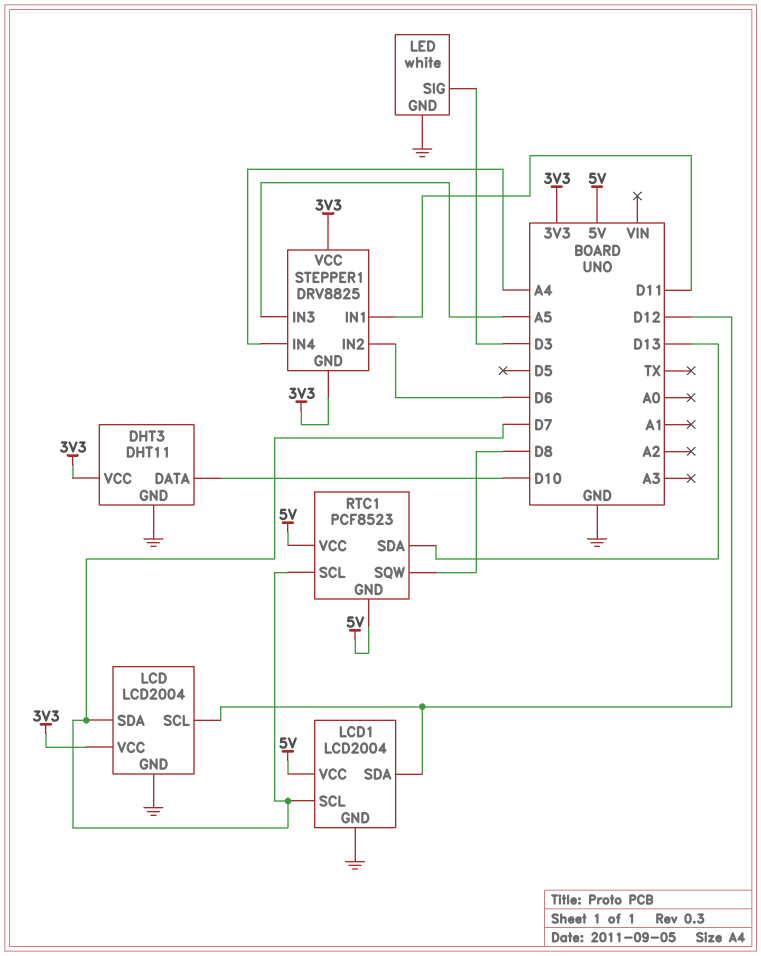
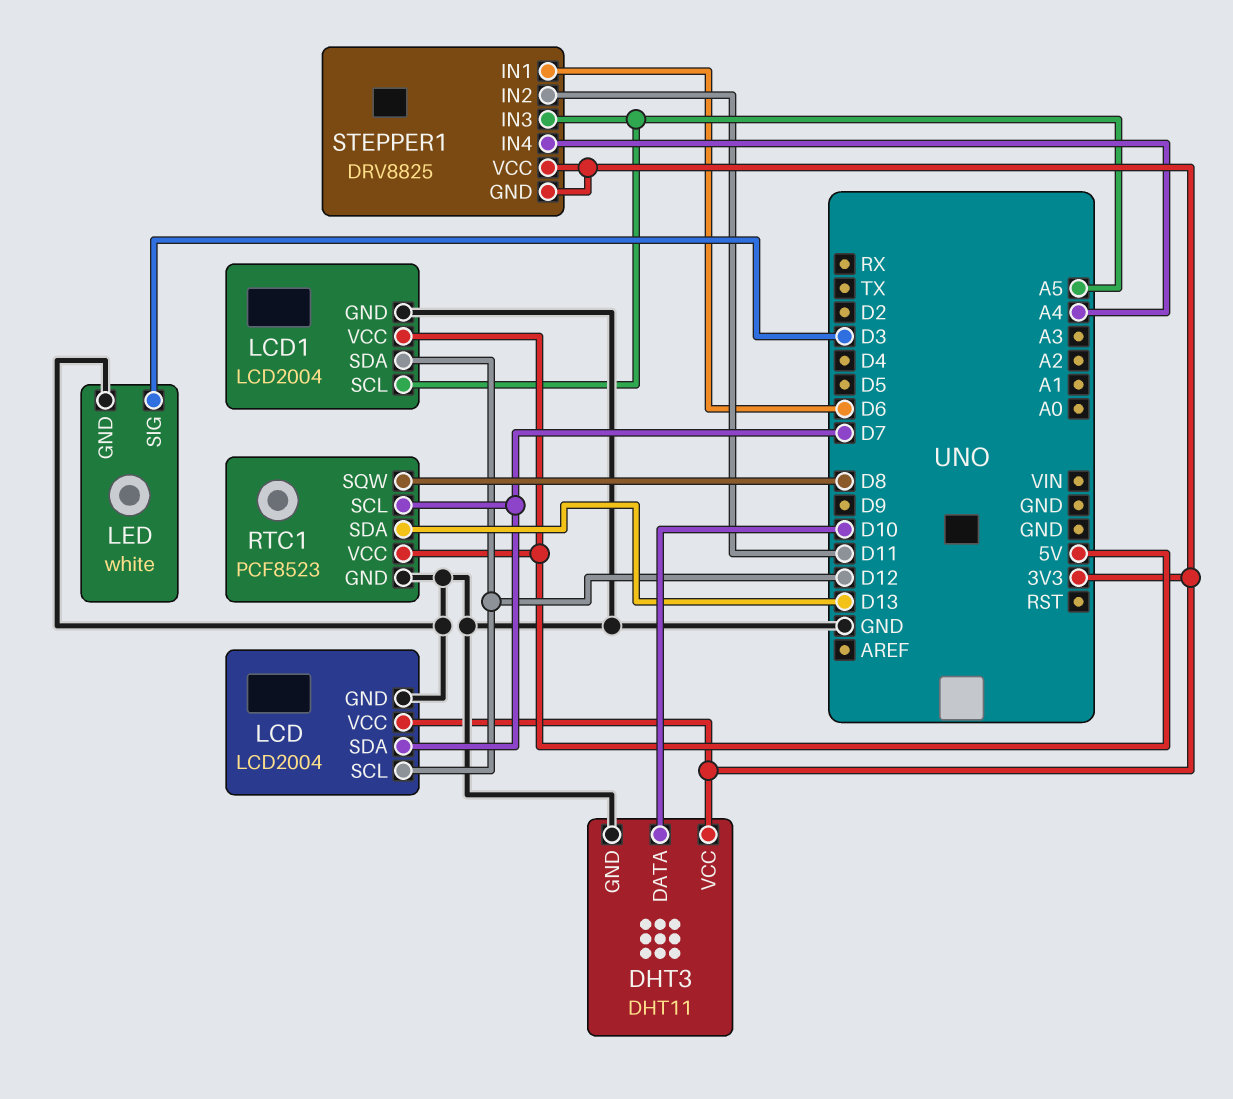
LCD1 pin SCL: D7 -> A5
RTC1 pin GND: 5V -> GND
STEPPER1 pin IN1: D11 -> D6
STEPPER1 pin IN2: D6 -> D11

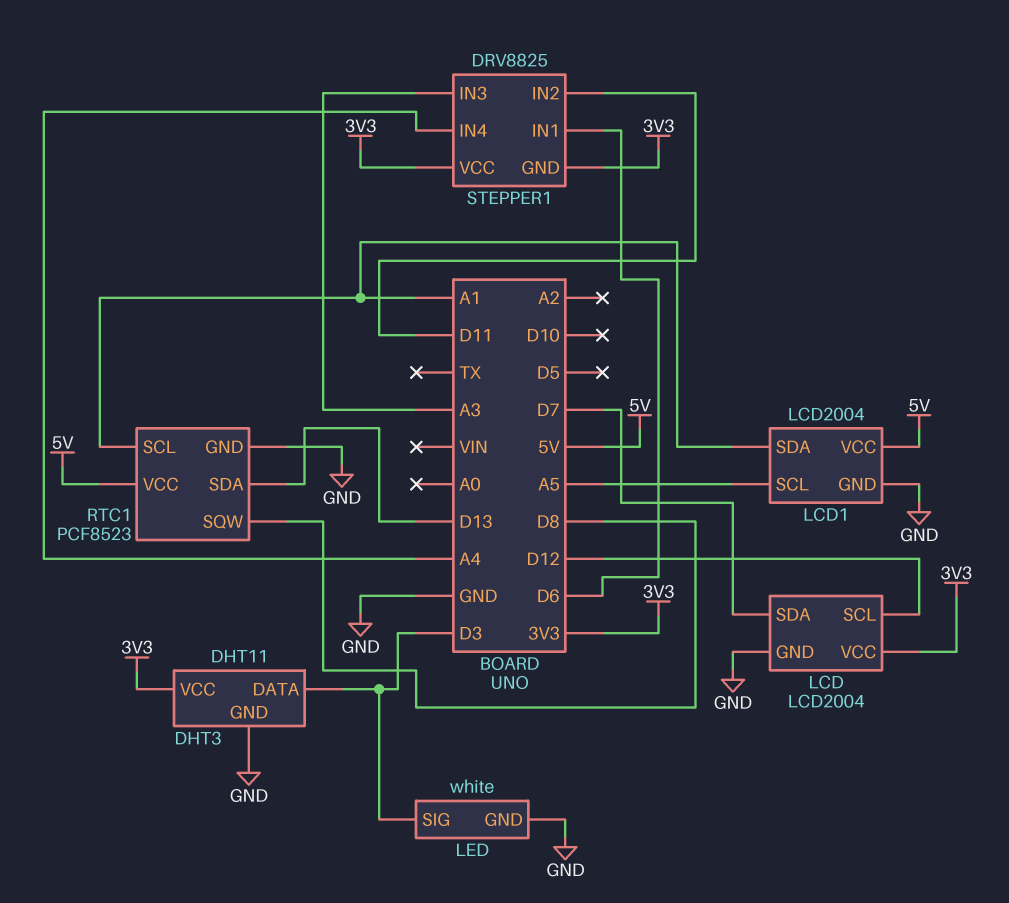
DHT3 pin DATA: D10 -> D3
LCD1 pin SDA: D12 -> A1
RTC1 pin SCL: D7 -> A1
STEPPER1 pin IN3: A5 -> A3

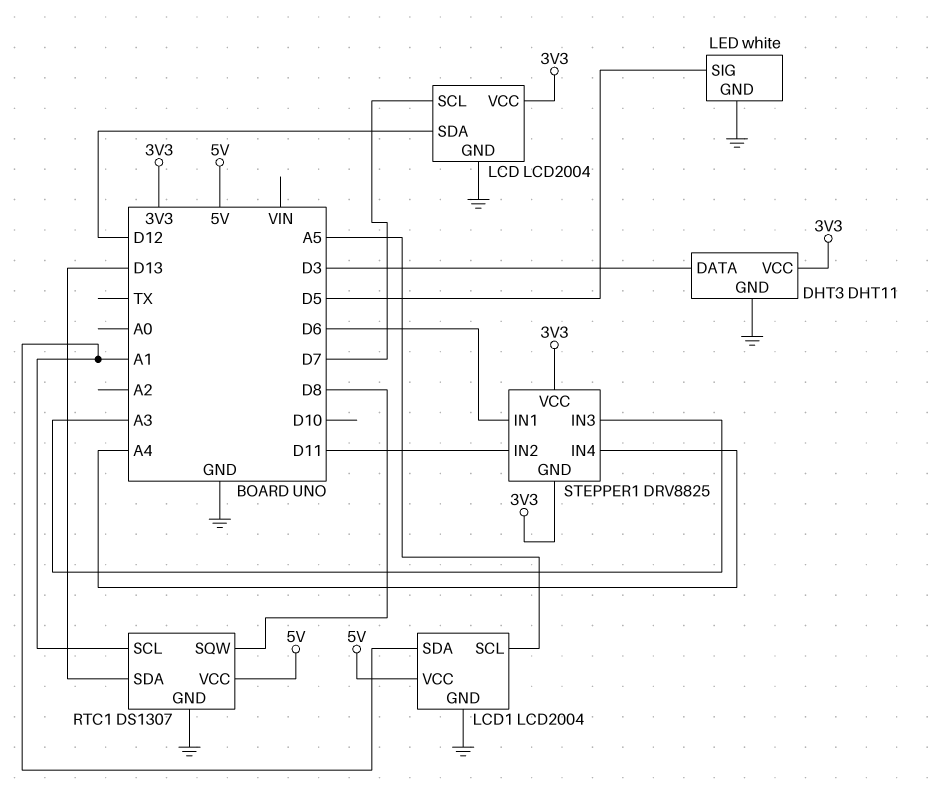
LCD pin SCL: D12 -> D7
LCD pin SDA: D7 -> D12
LED pin SIG: D3 -> D5
RTC1: PCF8523 -> DS1307

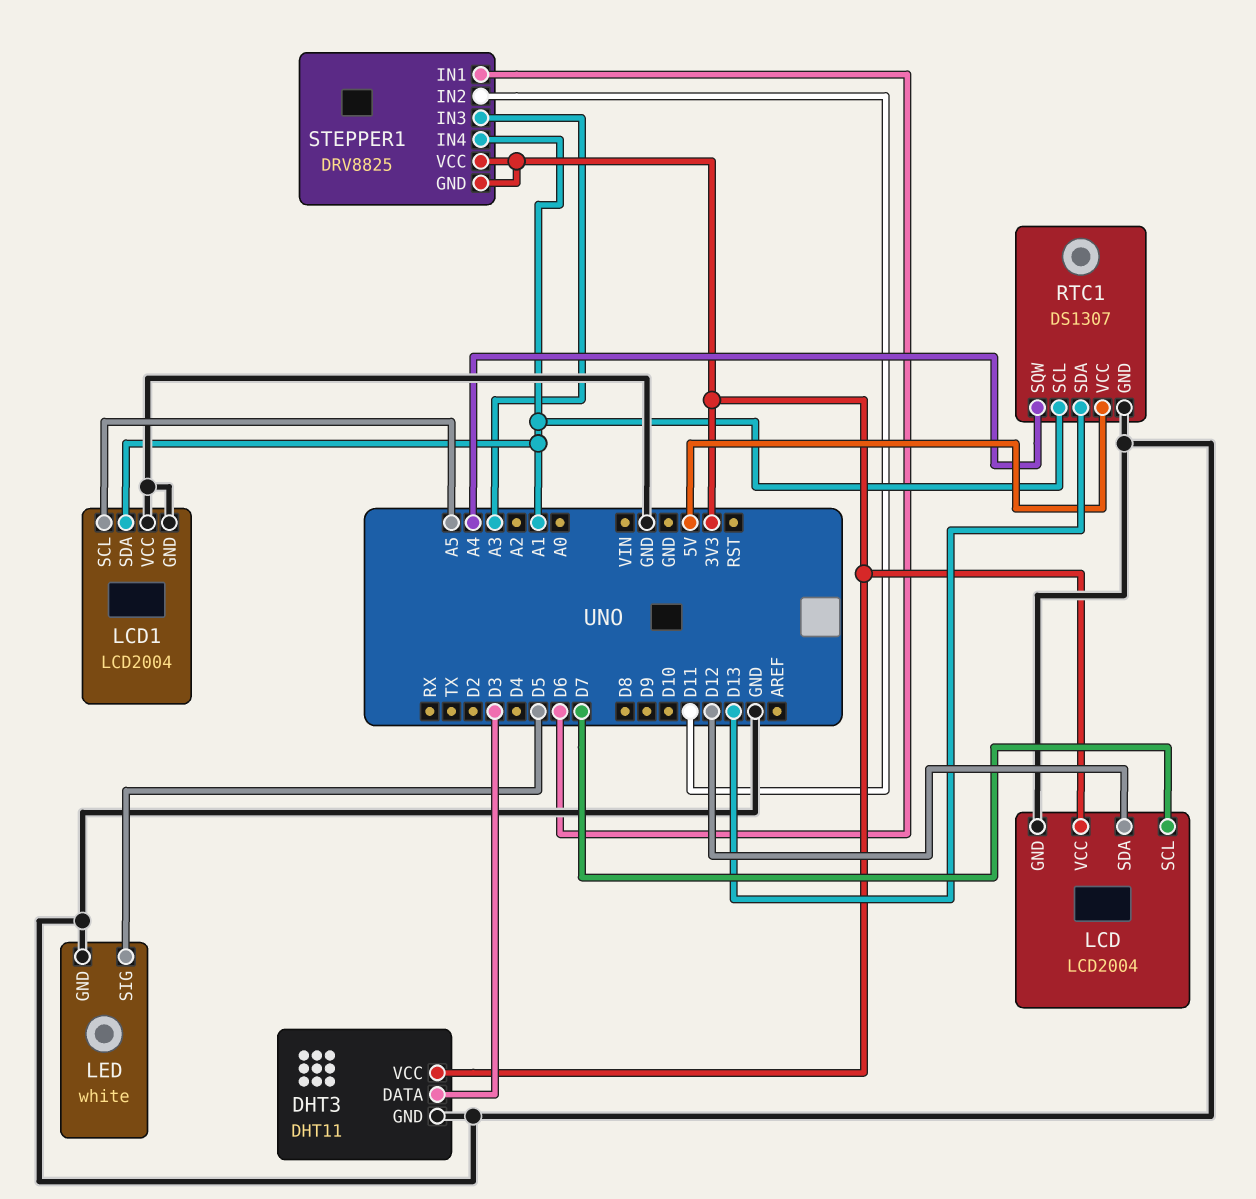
LCD1 pin VCC: 5V -> GND
RTC1 pin SQW: D8 -> A4
STEPPER1 pin IN4: A4 -> A1

